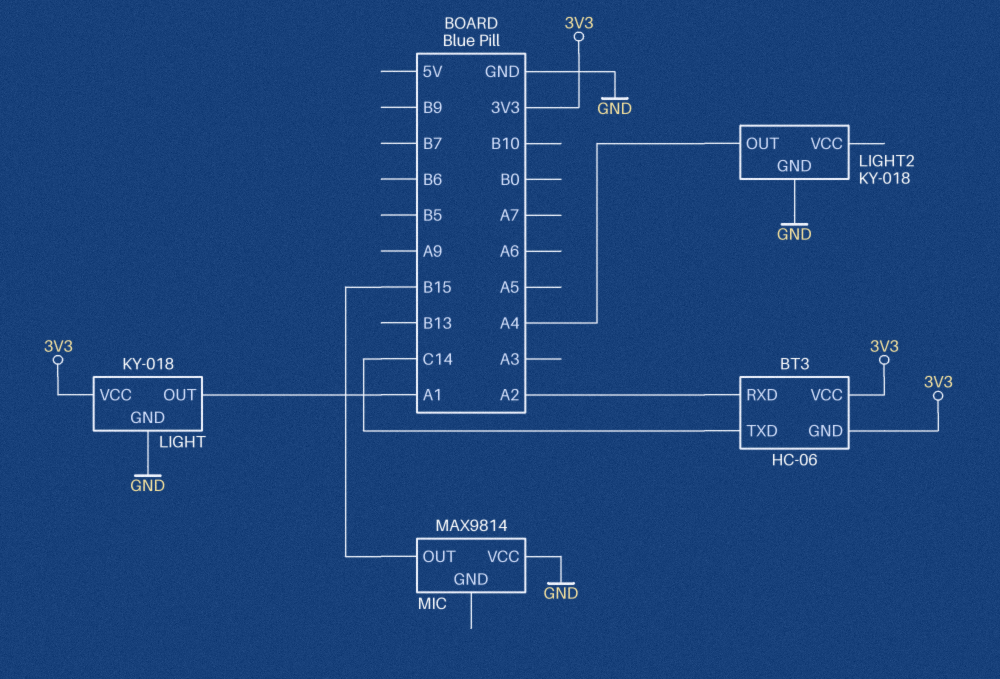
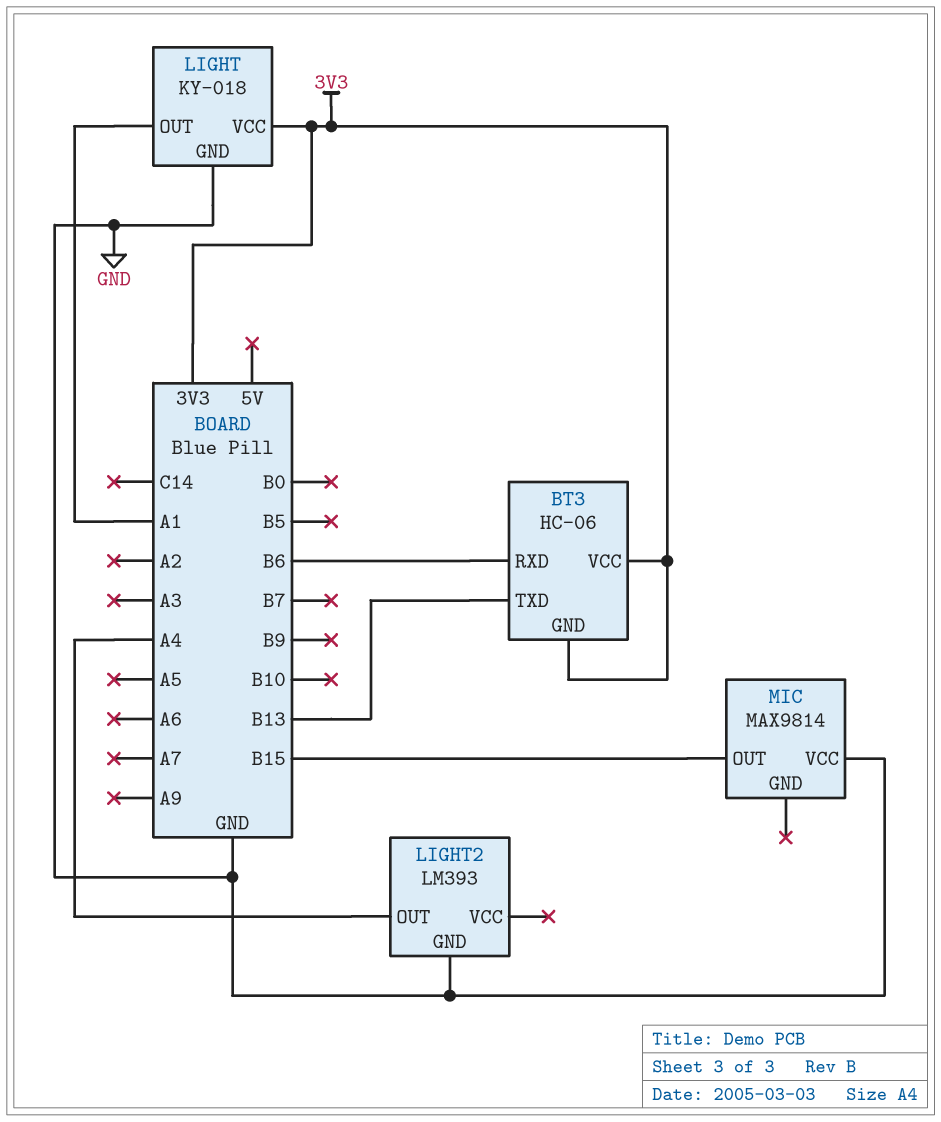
BT3 pin RXD: A2 -> B6
BT3 pin TXD: C14 -> B13
LIGHT2: KY-018 -> LM393

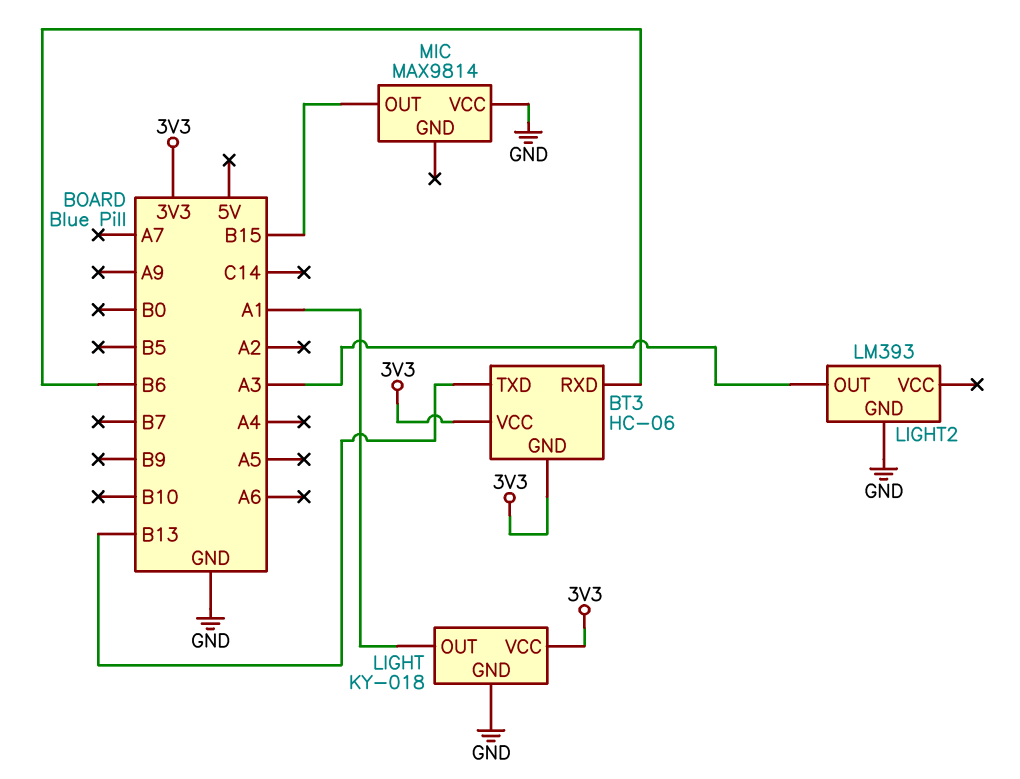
LIGHT2 pin OUT: A4 -> A3

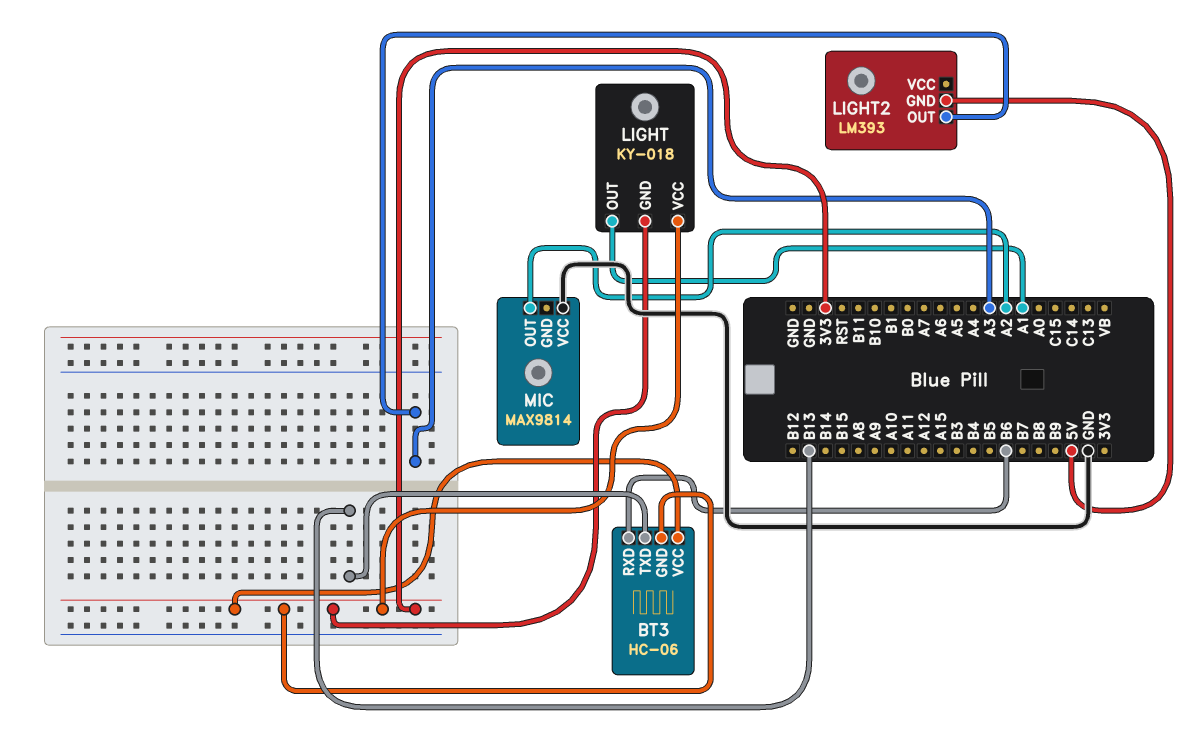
LIGHT pin GND: GND -> 3V3
LIGHT2 pin GND: GND -> 5V
MIC pin OUT: B15 -> A2

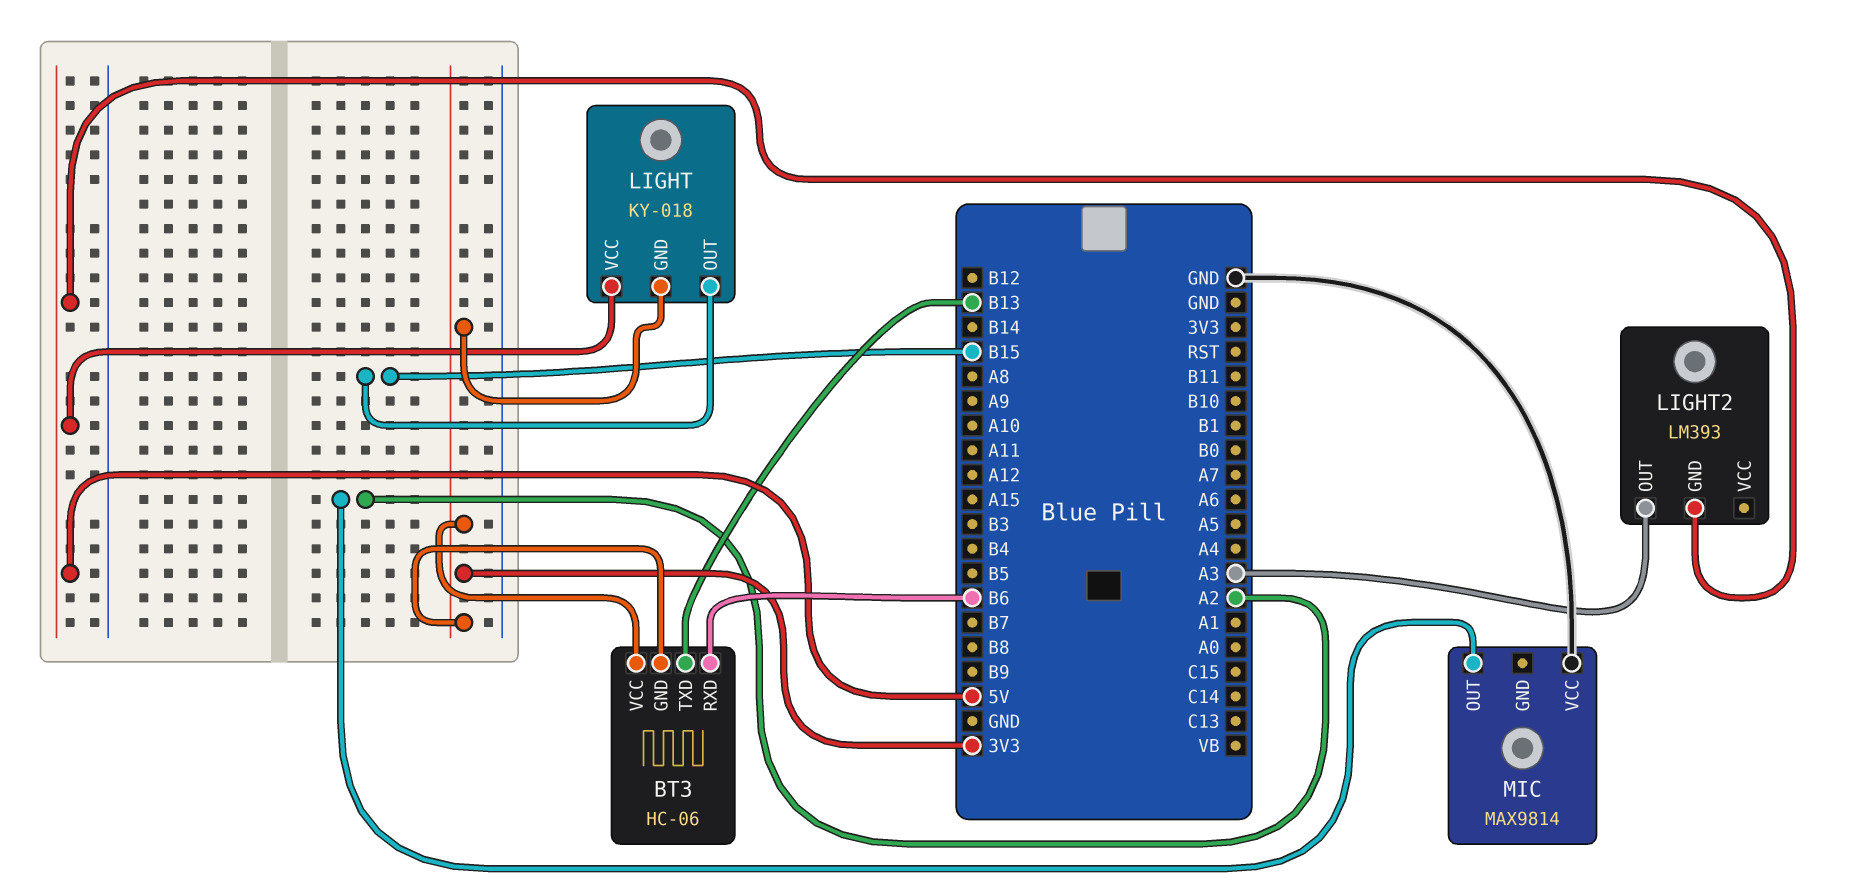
LIGHT pin OUT: A1 -> B15
LIGHT pin VCC: 3V3 -> 5V

